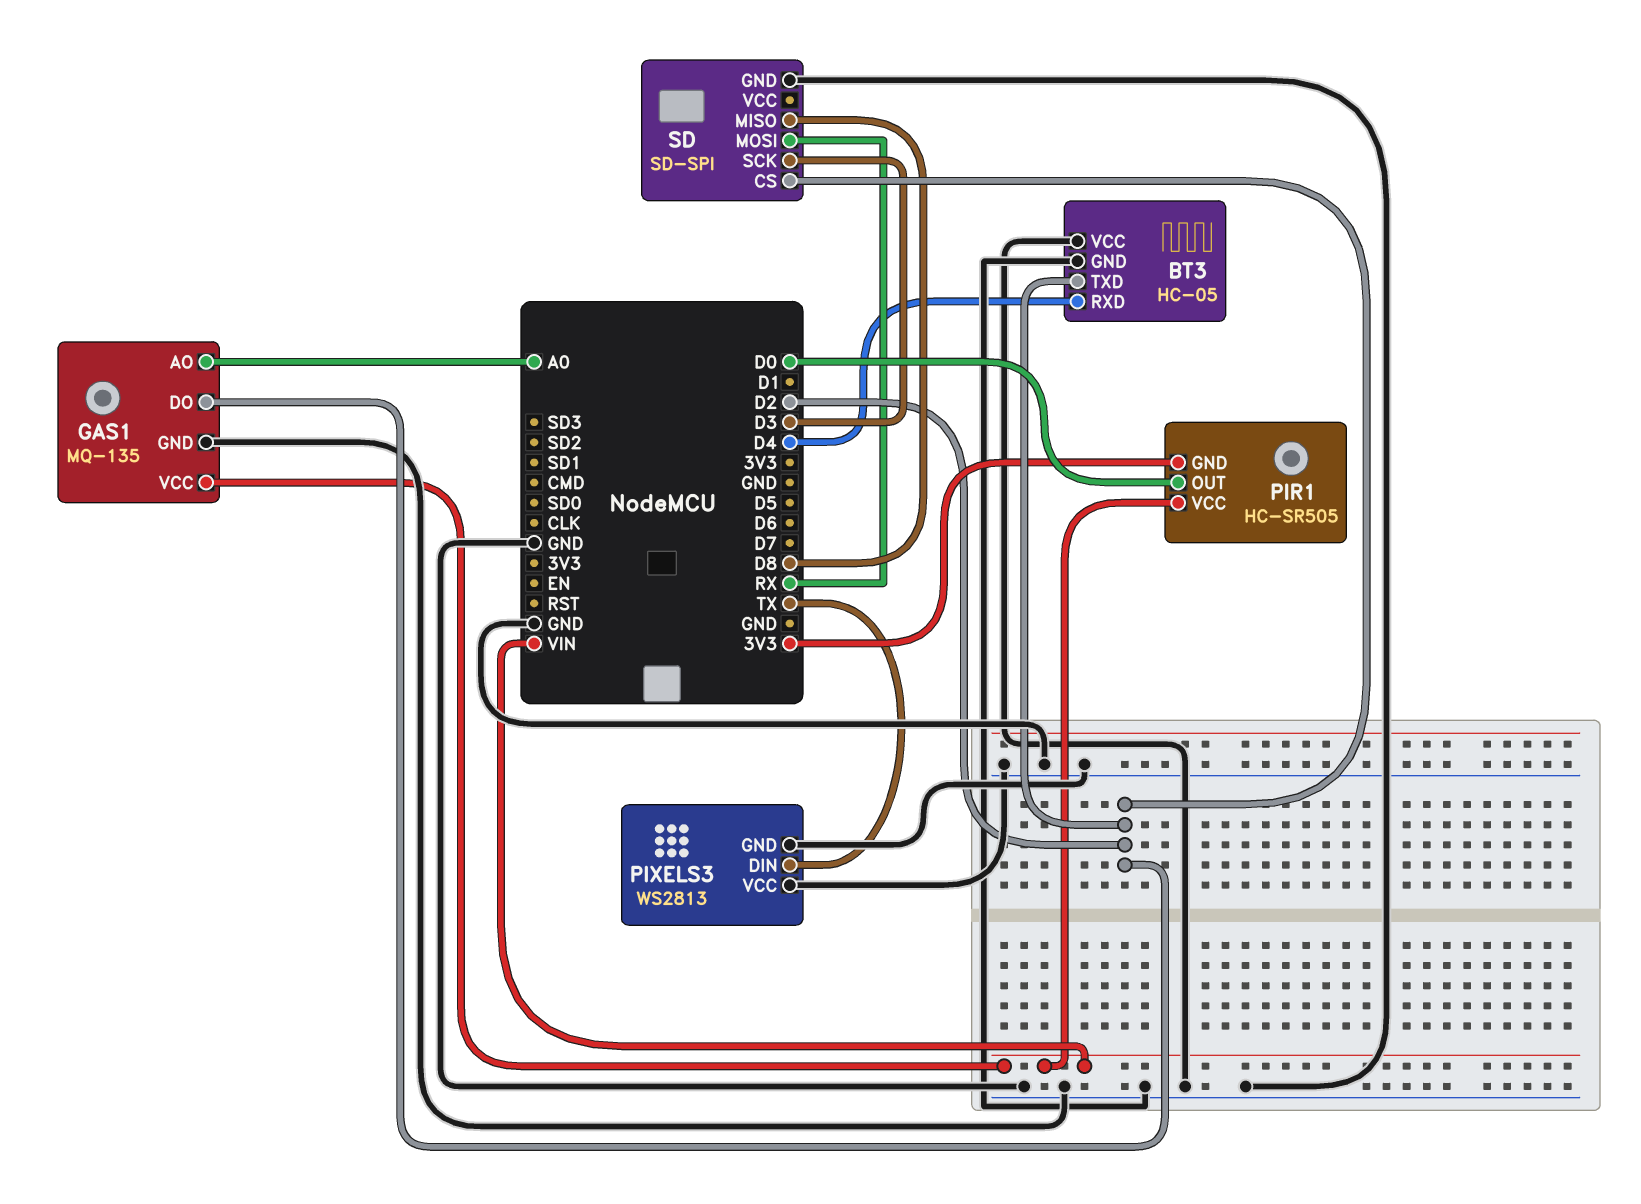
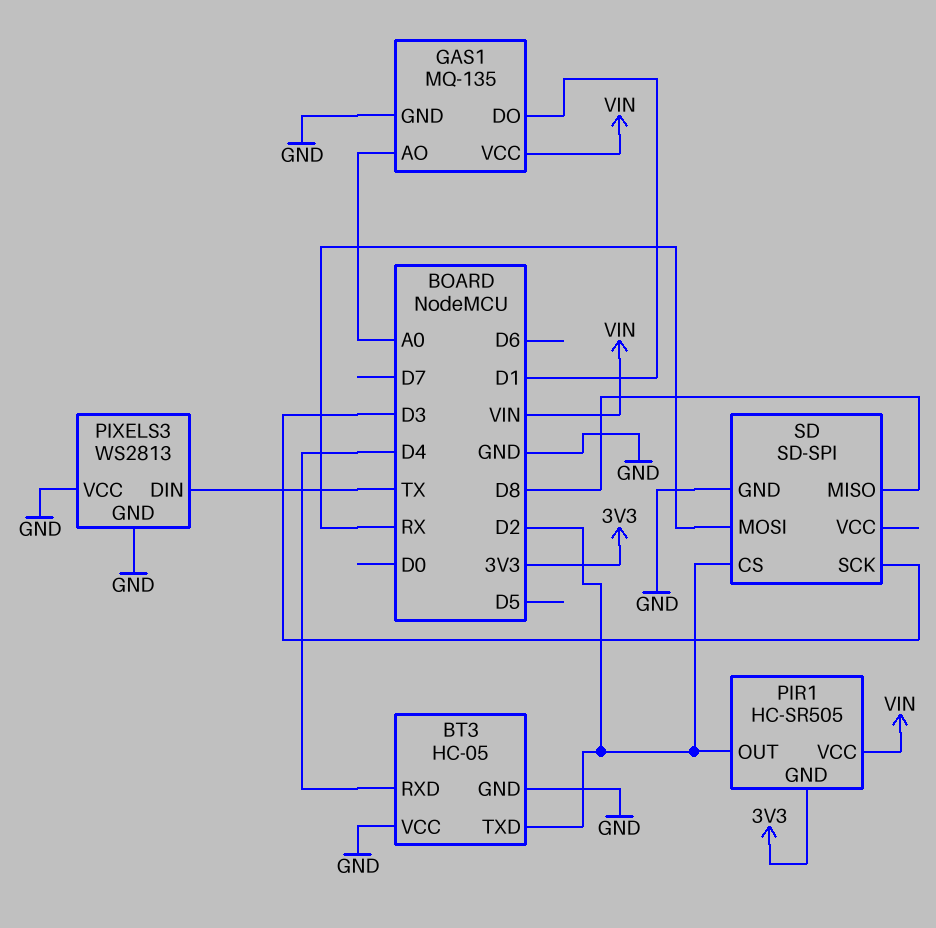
GAS1 pin DO: D2 -> D1
PIR1 pin OUT: D0 -> D2

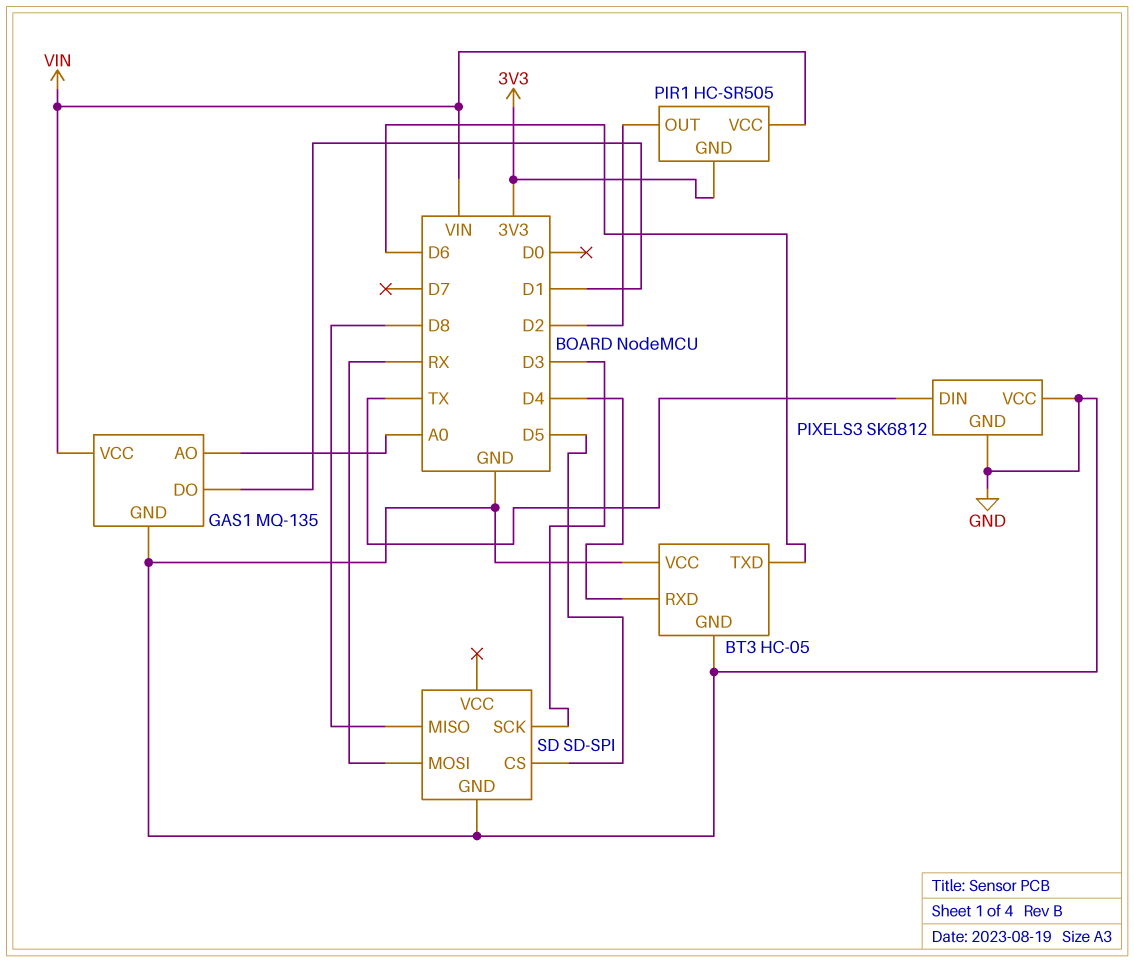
BT3 pin TXD: D2 -> D6
PIXELS3: WS2813 -> SK6812
SD pin CS: D2 -> D5

